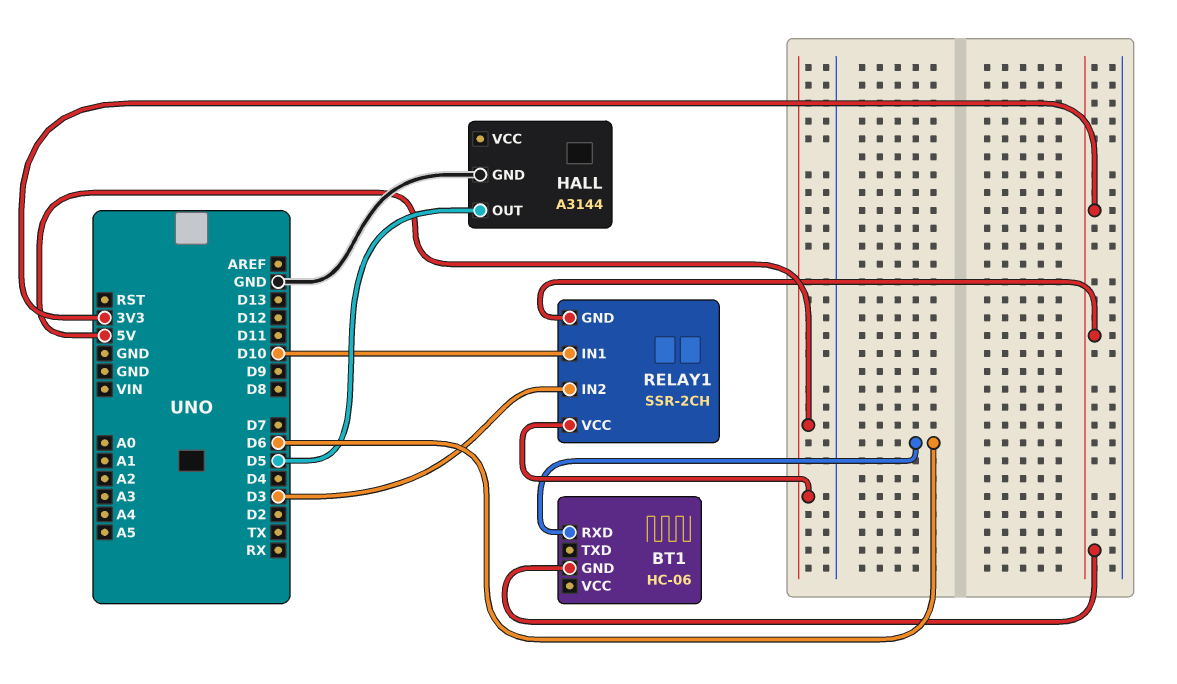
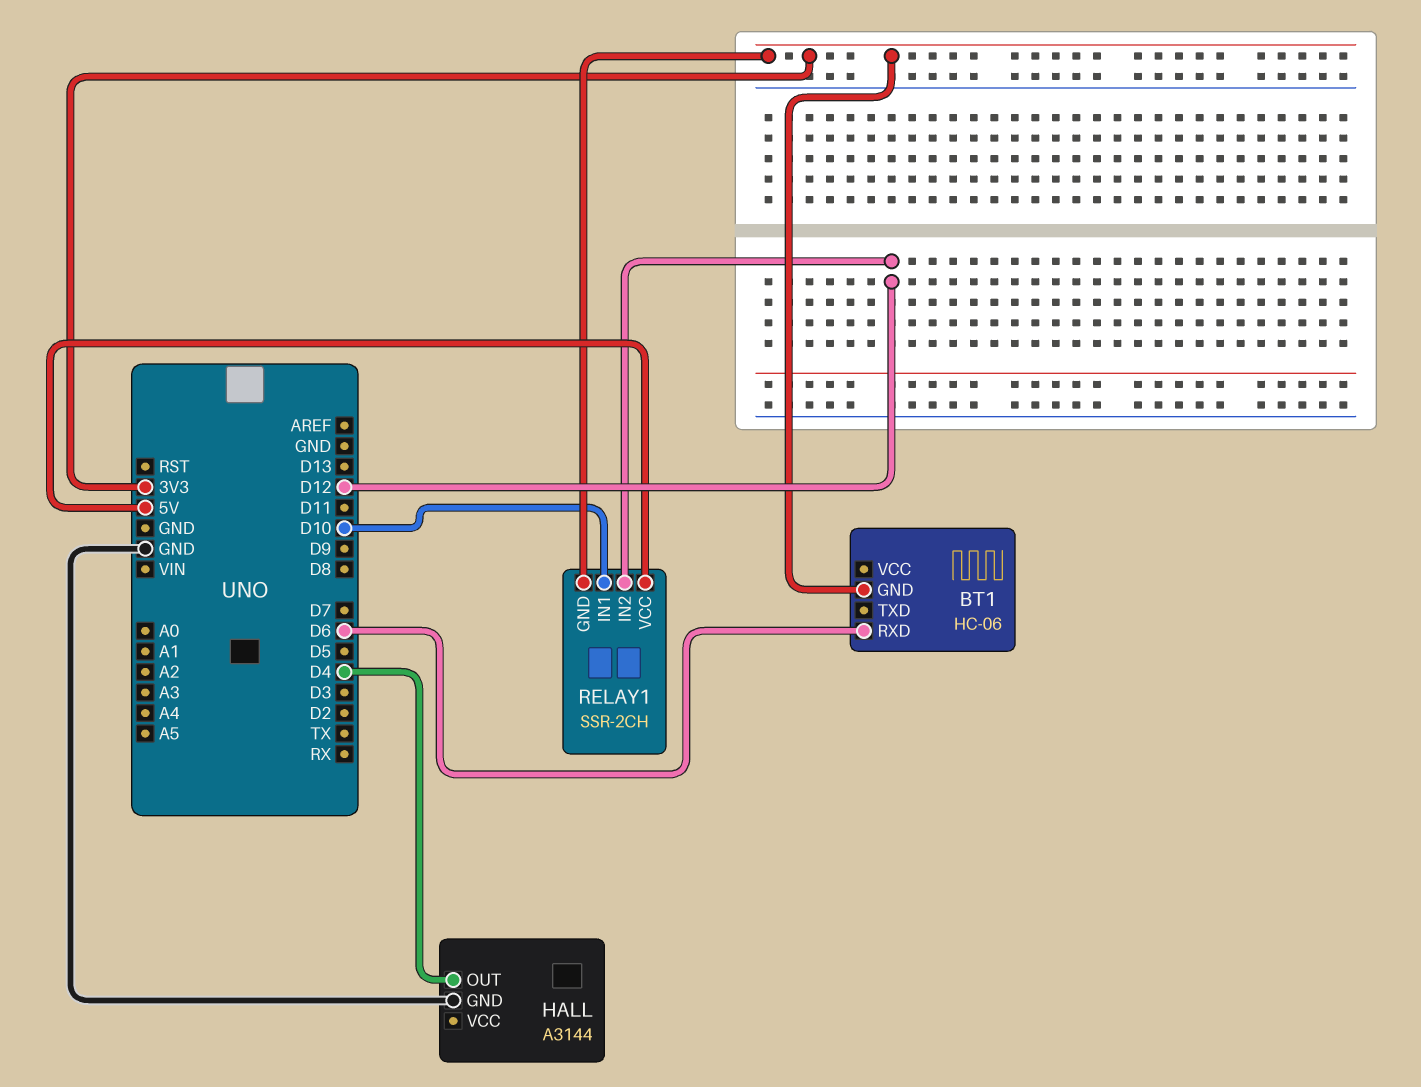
HALL pin OUT: D5 -> D4
RELAY1 pin IN2: D3 -> D12

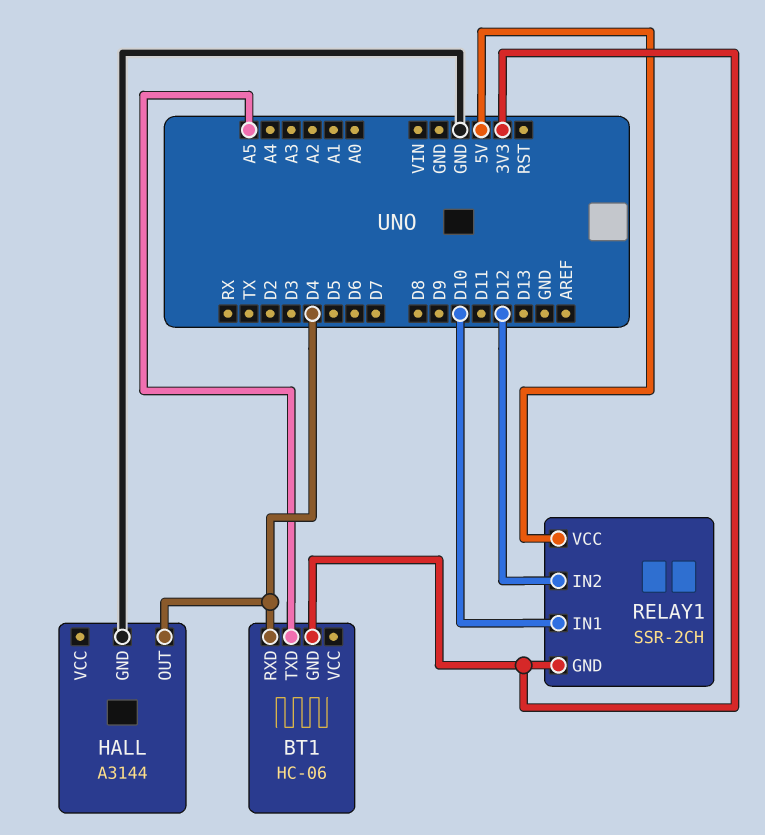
BT1 pin RXD: D6 -> D4
BT1 pin TXD: none -> A5

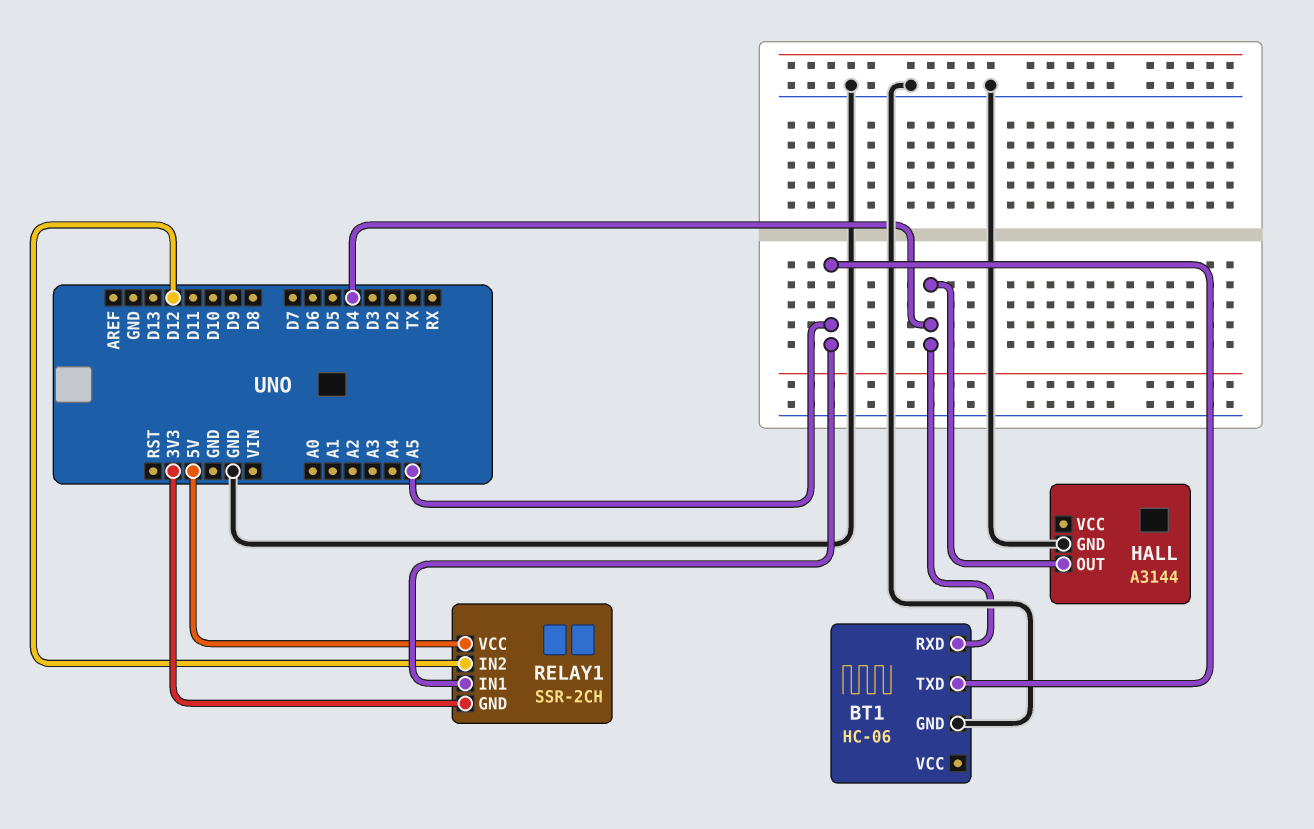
BT1 pin GND: 3V3 -> GND
RELAY1 pin IN1: D10 -> A5

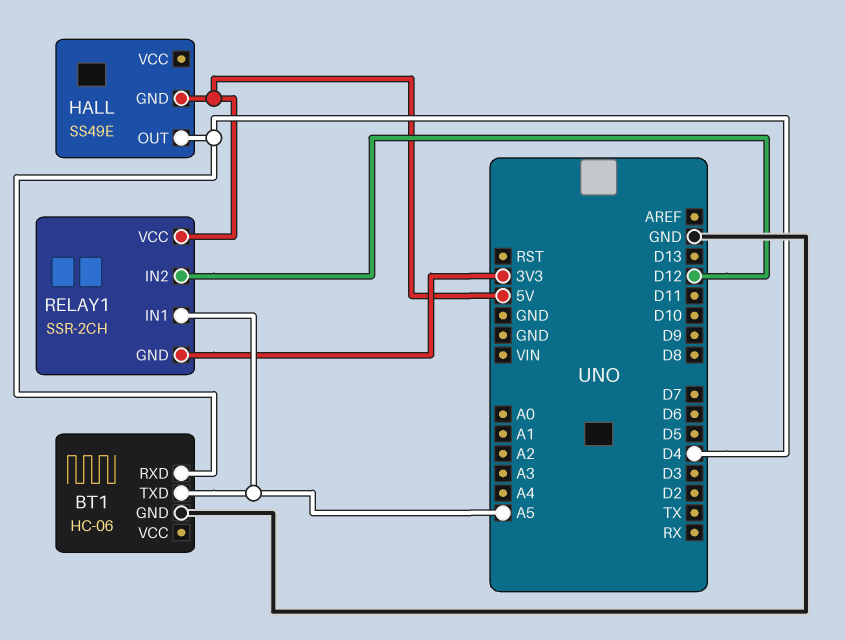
HALL: A3144 -> SS49E
HALL pin GND: GND -> 5V

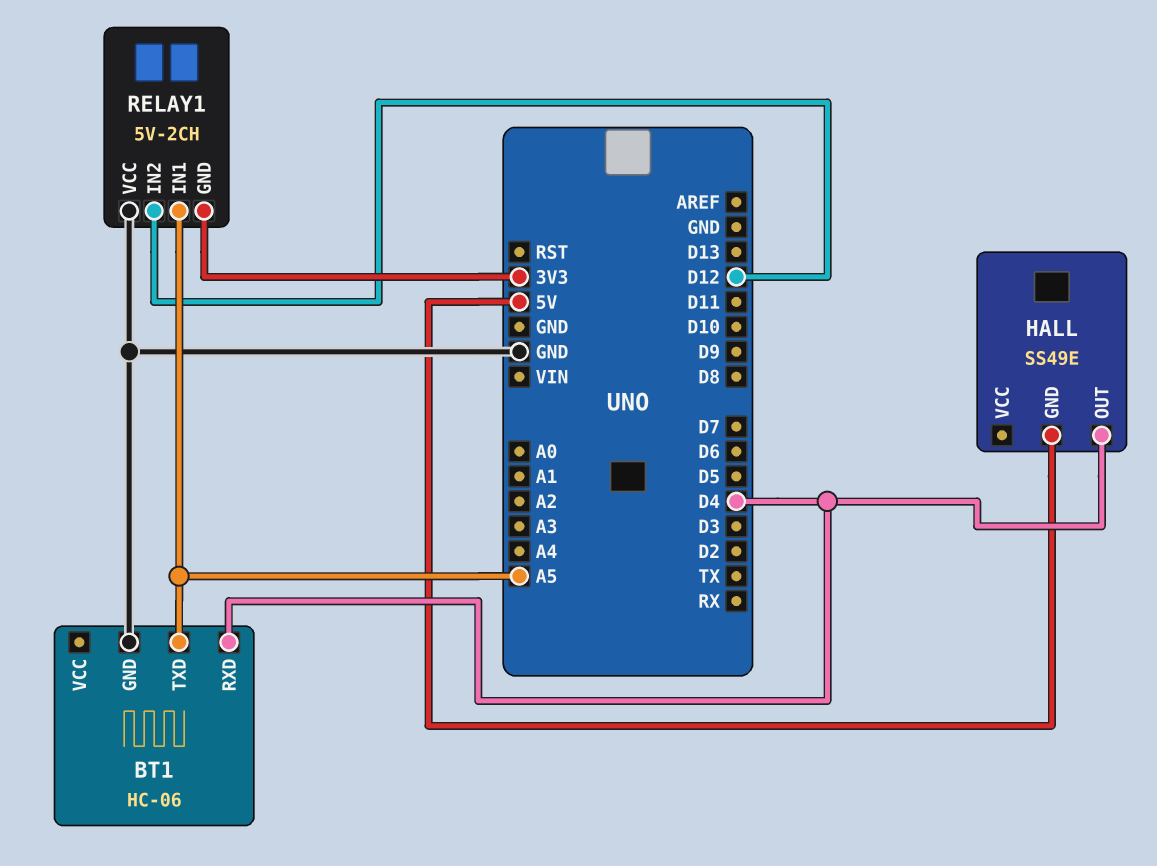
RELAY1: SSR-2CH -> 5V-2CH
RELAY1 pin VCC: 5V -> GND

